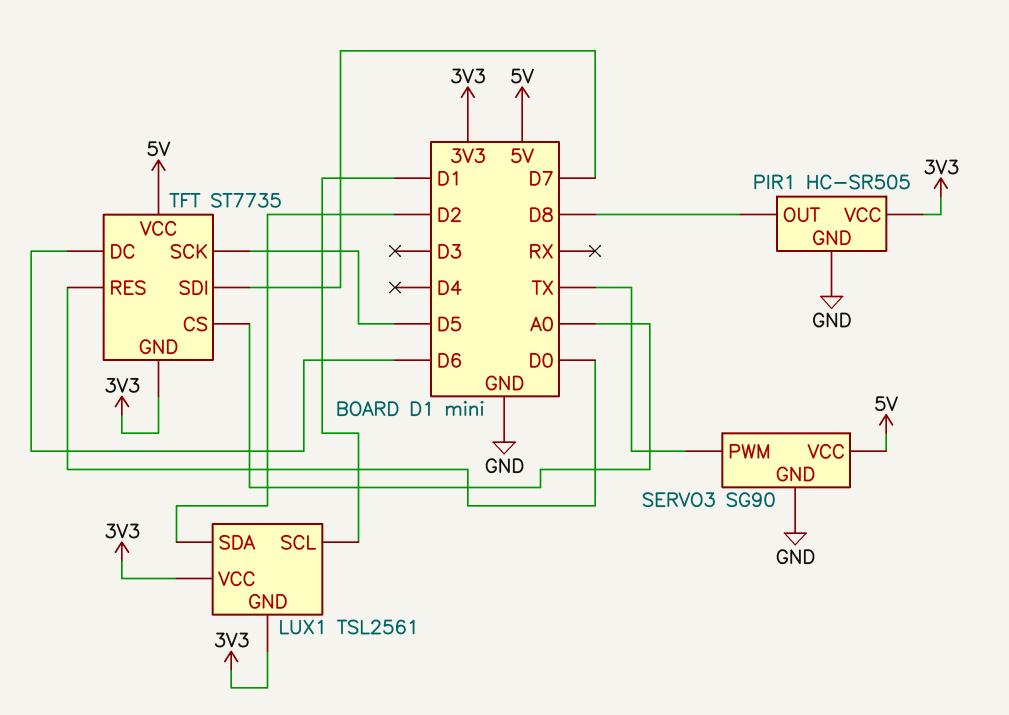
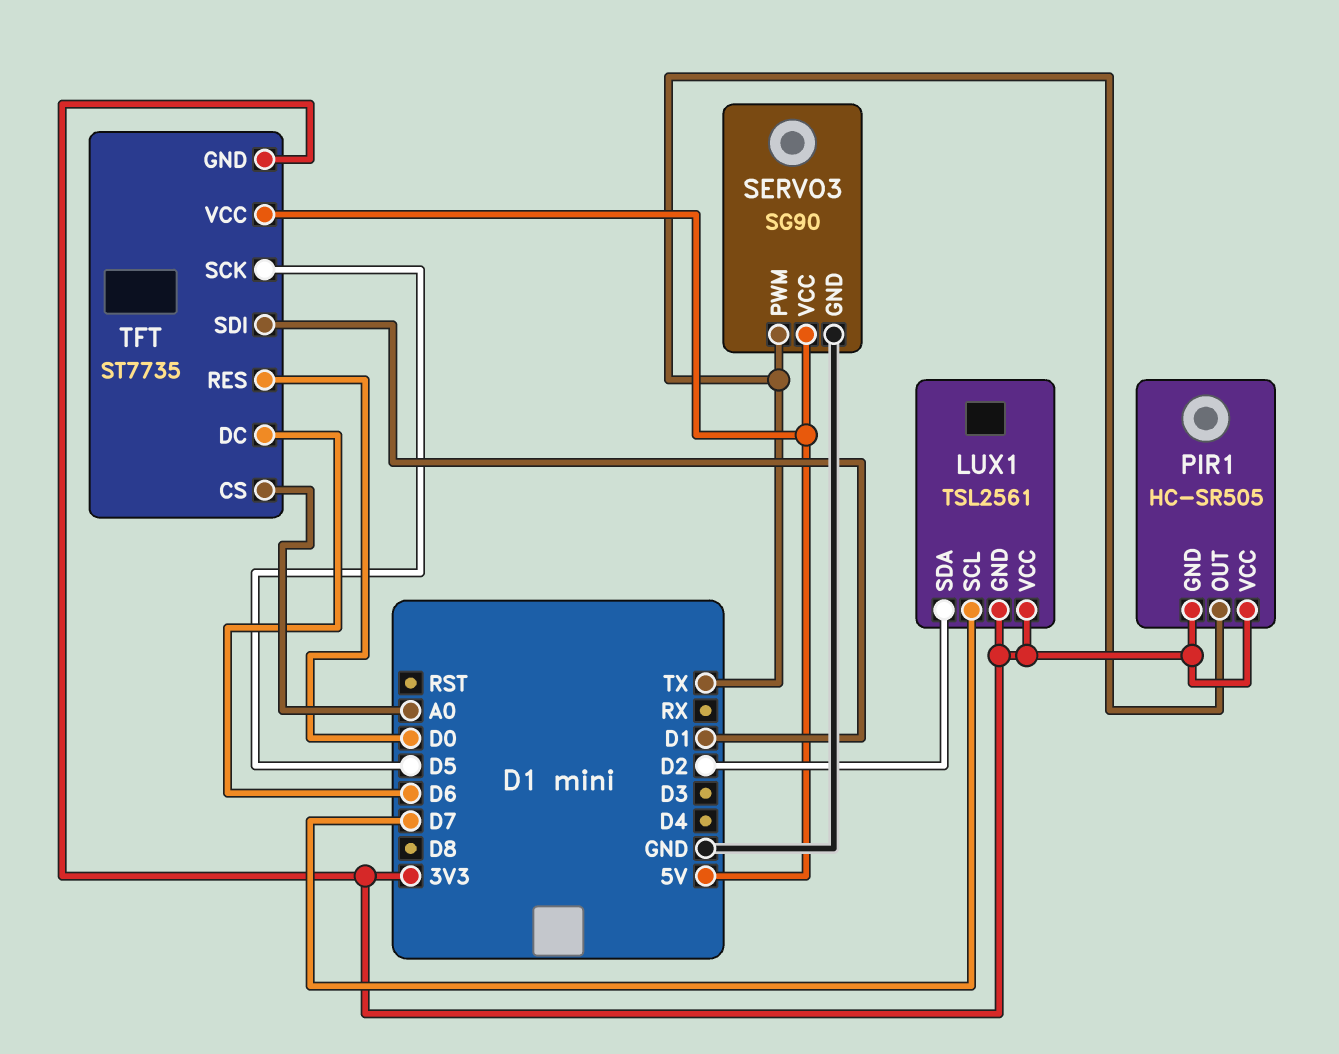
LUX1 pin SCL: D1 -> D7
PIR1 pin GND: GND -> 3V3
PIR1 pin OUT: D8 -> TX
TFT pin SDI: D7 -> D1

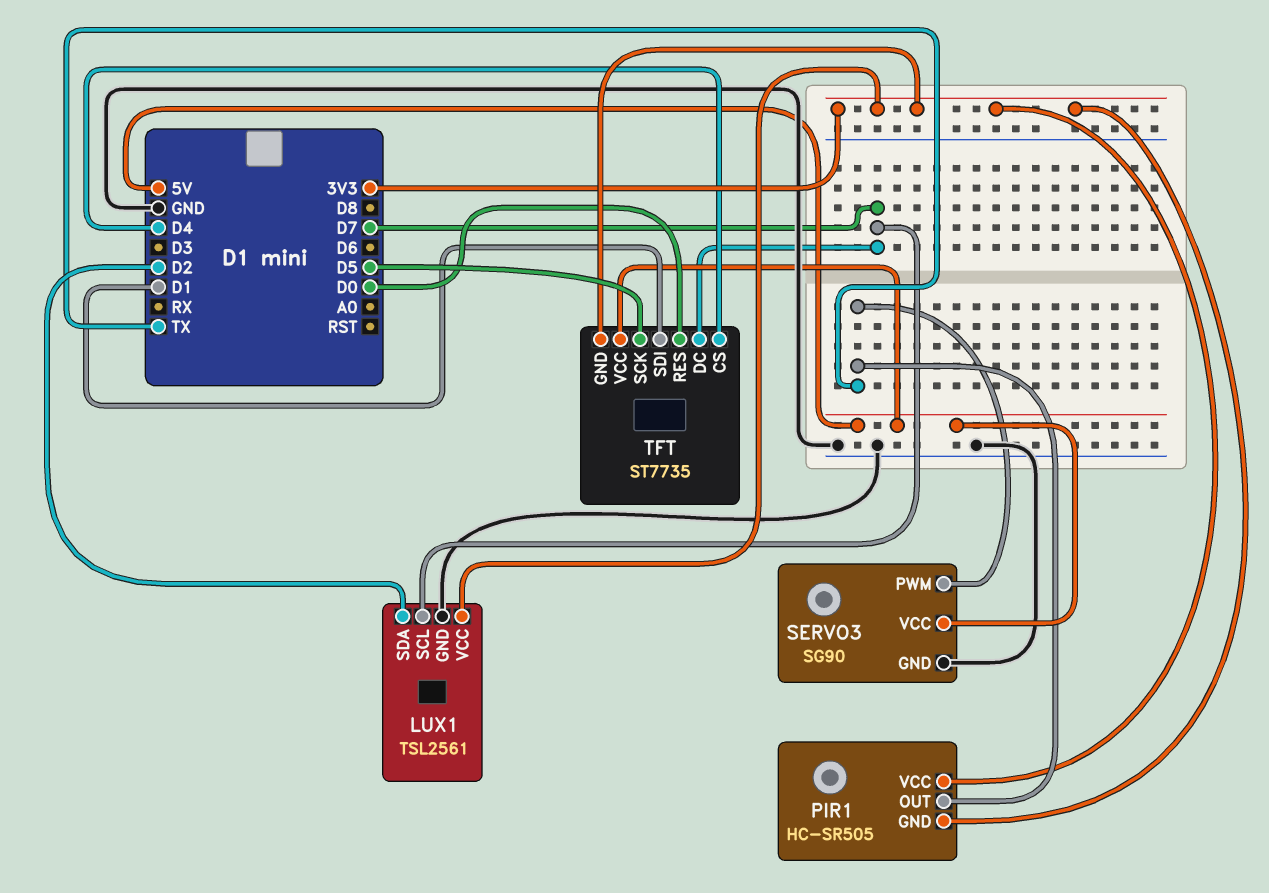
LUX1 pin GND: 3V3 -> GND
TFT pin CS: A0 -> D4
TFT pin DC: D6 -> D7

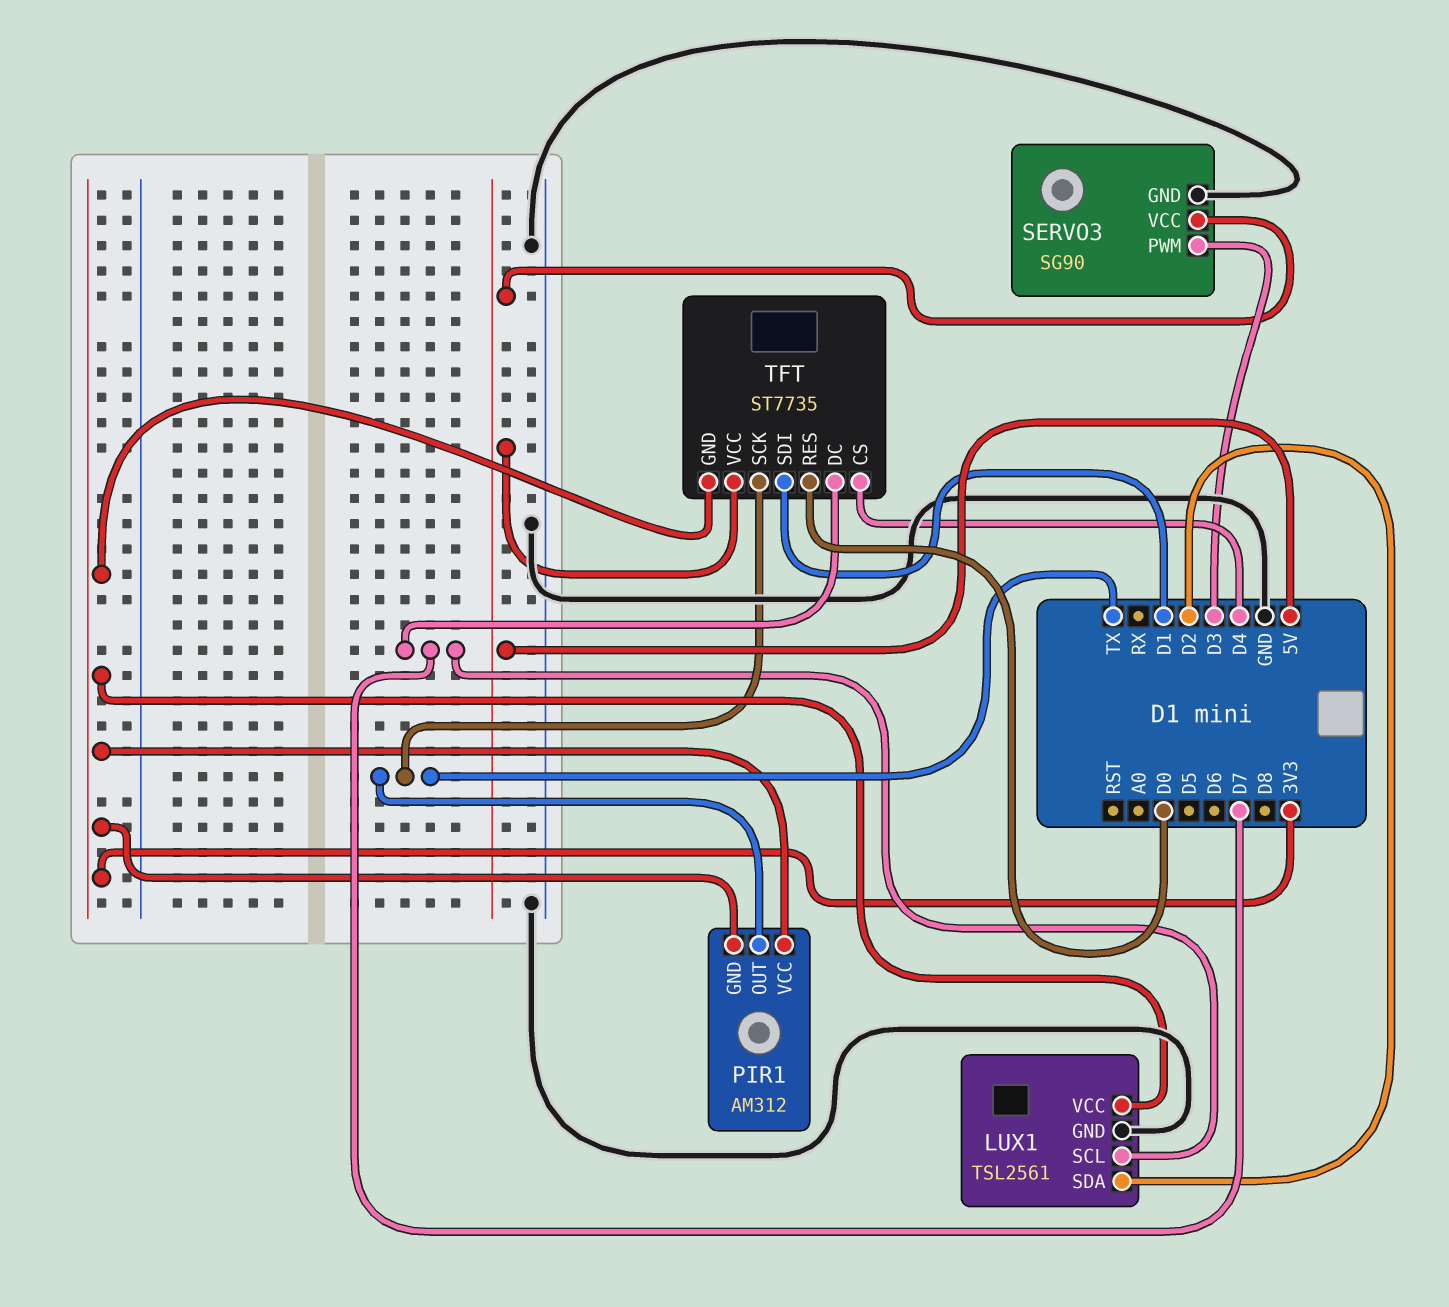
PIR1: HC-SR505 -> AM312
SERVO3 pin PWM: TX -> D3
TFT pin SCK: D5 -> TX

